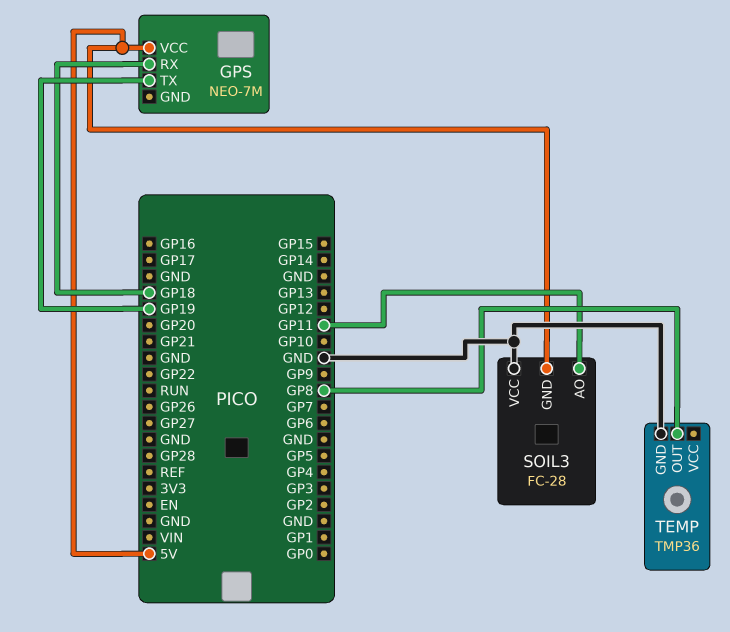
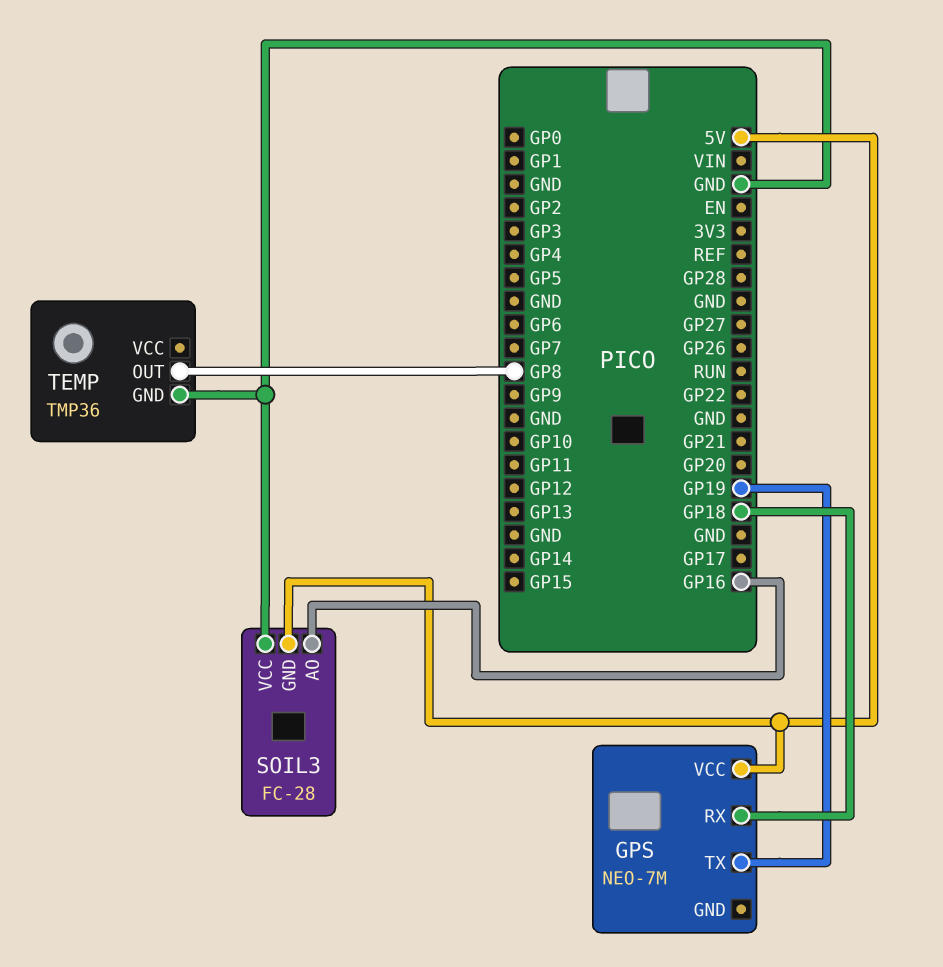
SOIL3 pin AO: GP11 -> GP16

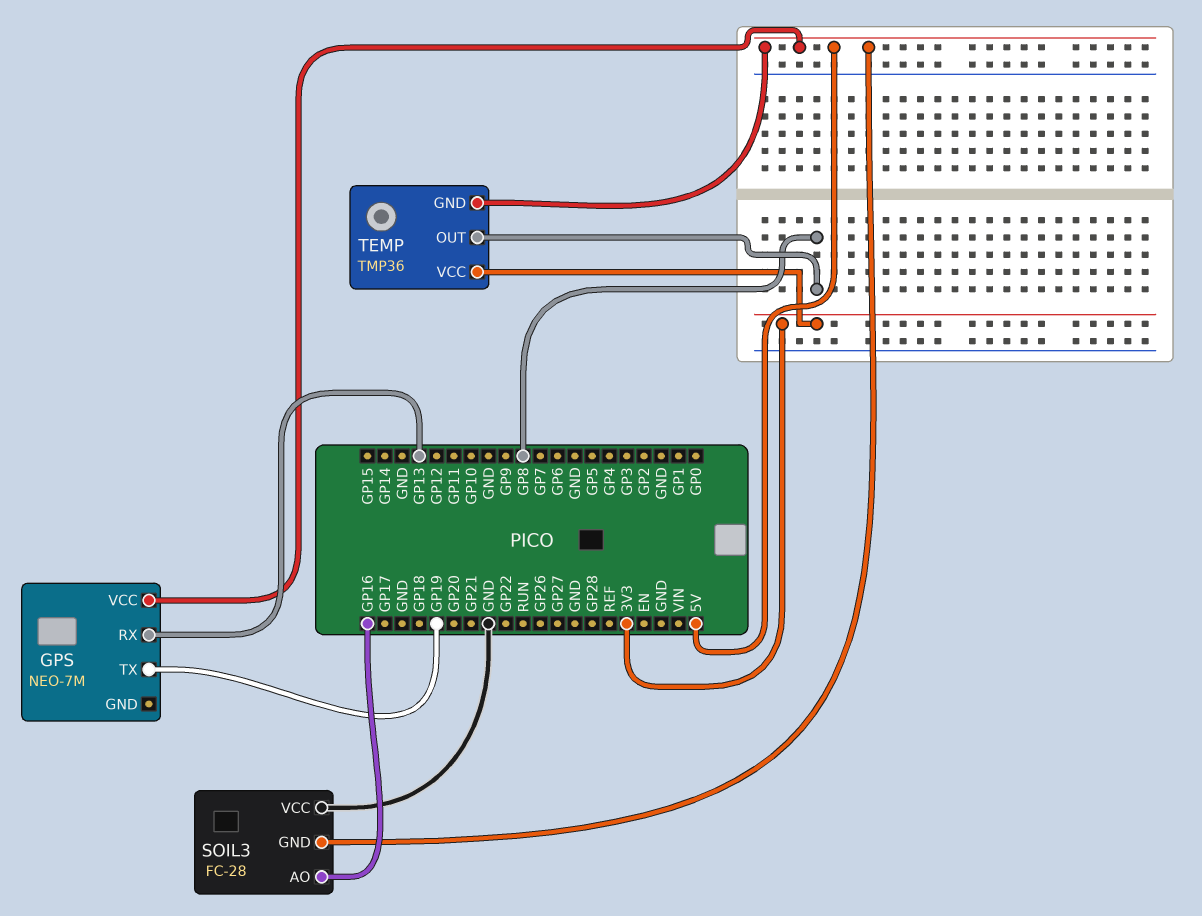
GPS pin RX: GP18 -> GP13
TEMP pin GND: GND -> 5V
TEMP pin VCC: none -> 3V3

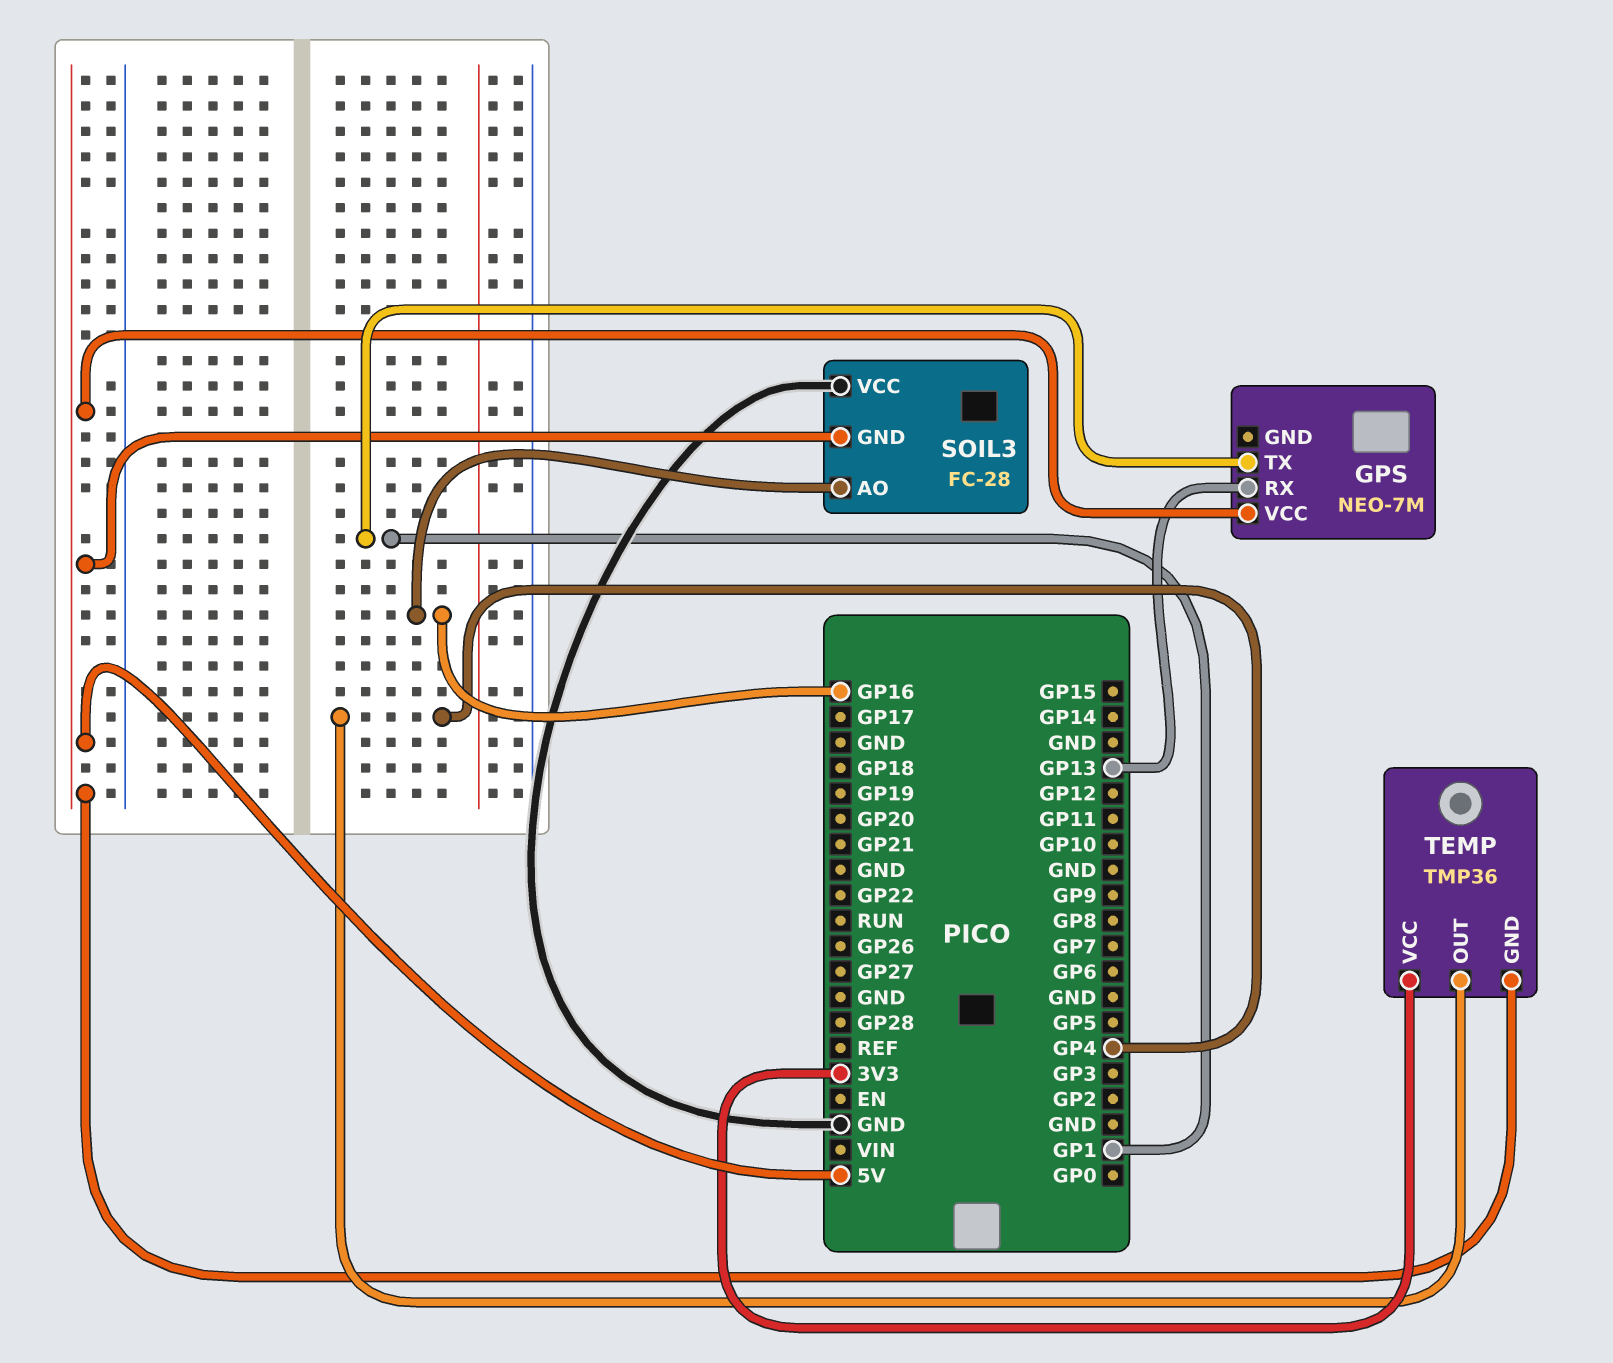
GPS pin TX: GP19 -> GP1
TEMP pin OUT: GP8 -> GP4

